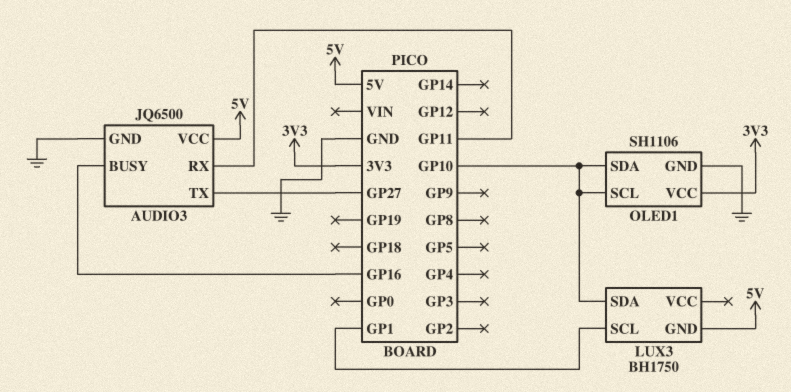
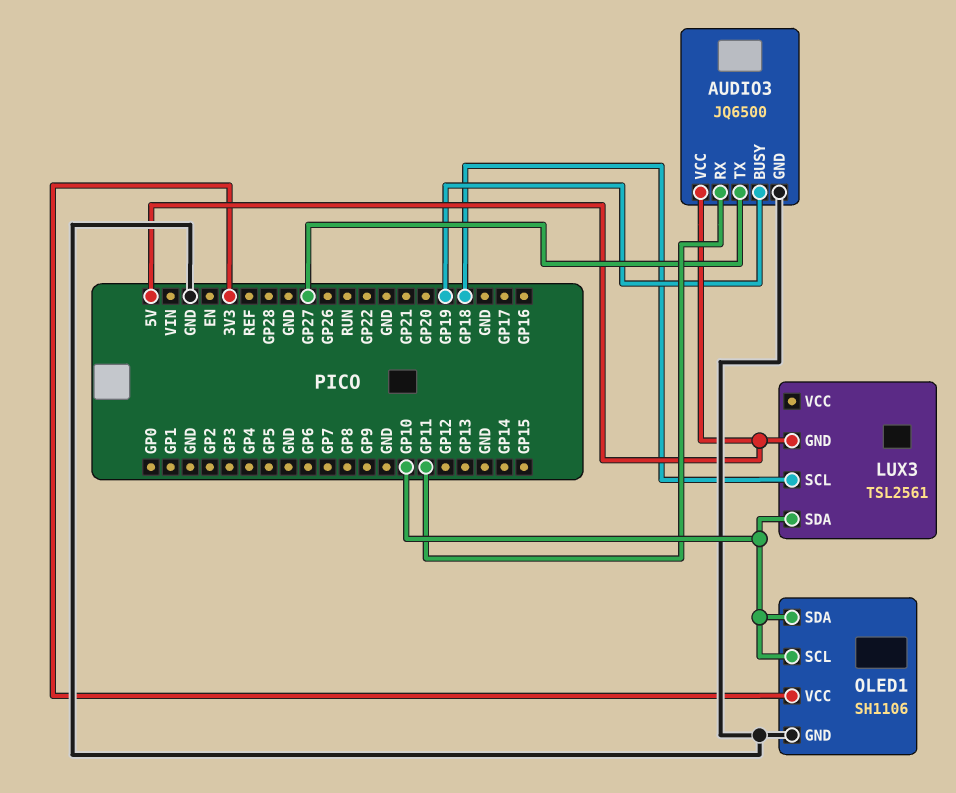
AUDIO3 pin BUSY: GP16 -> GP19
LUX3: BH1750 -> TSL2561
LUX3 pin SCL: GP1 -> GP18

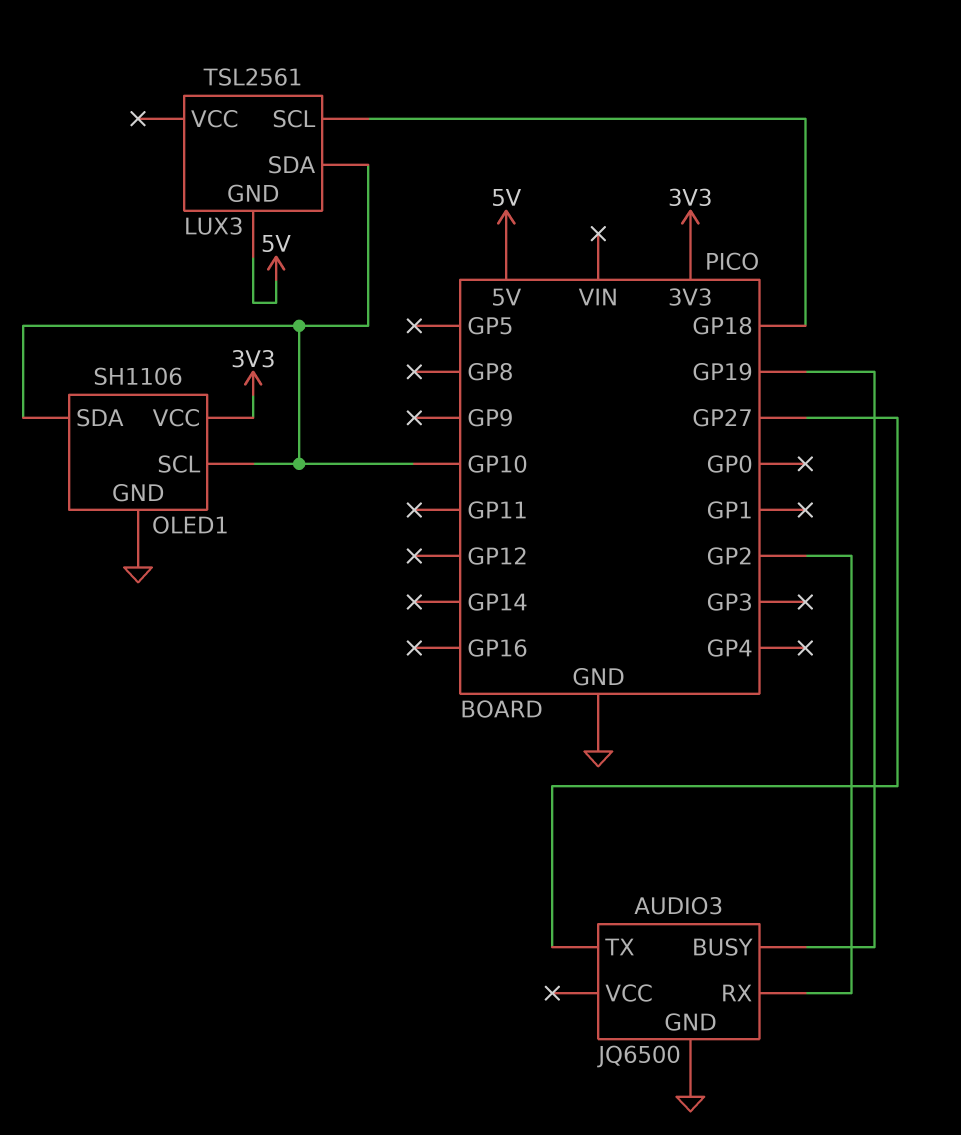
AUDIO3 pin RX: GP11 -> GP2
AUDIO3 pin VCC: 5V -> none

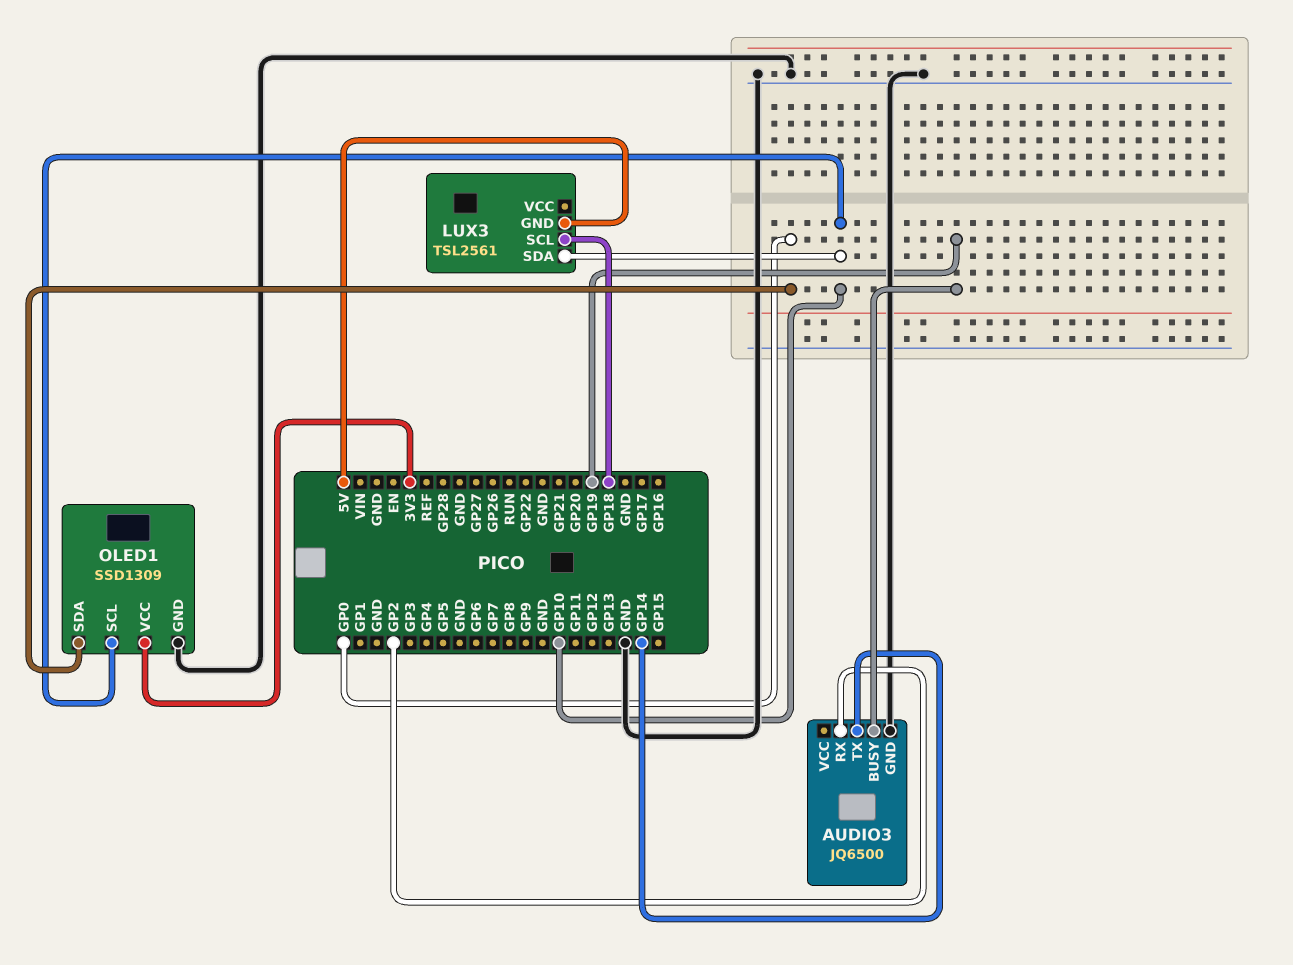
AUDIO3 pin TX: GP27 -> GP14
OLED1: SH1106 -> SSD1309
OLED1 pin SDA: GP10 -> GP0

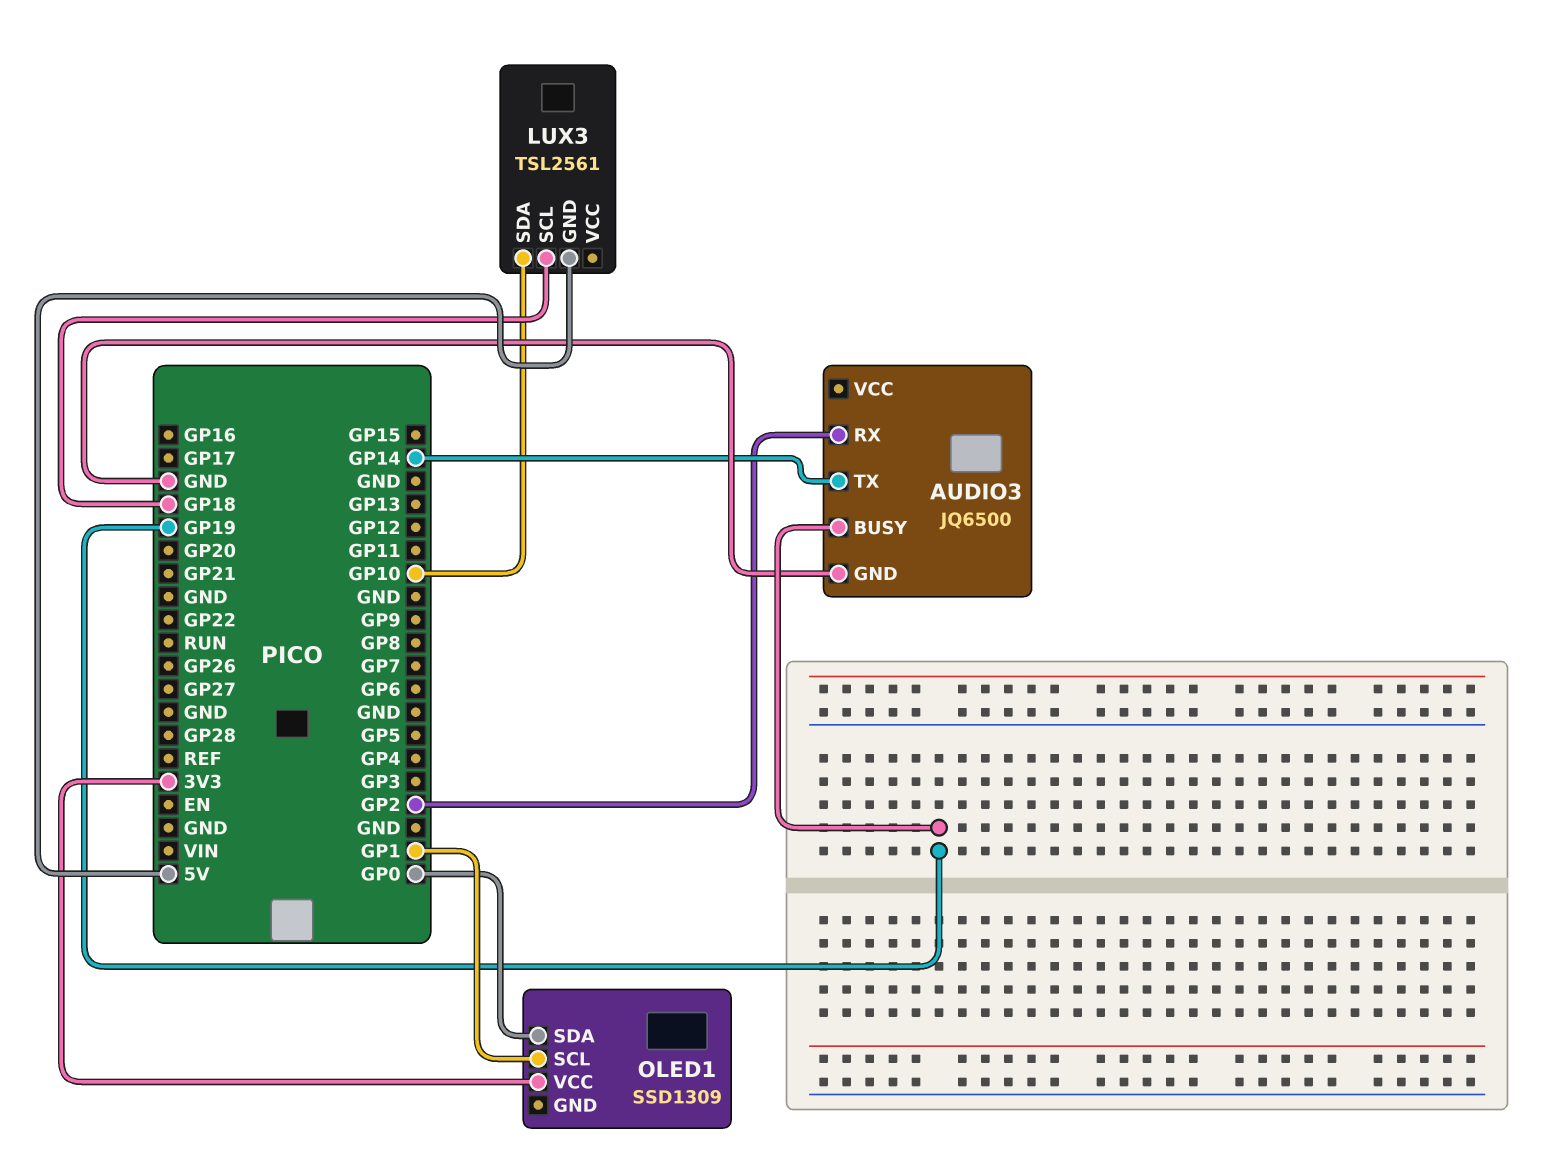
OLED1 pin GND: GND -> none
OLED1 pin SCL: GP10 -> GP1

